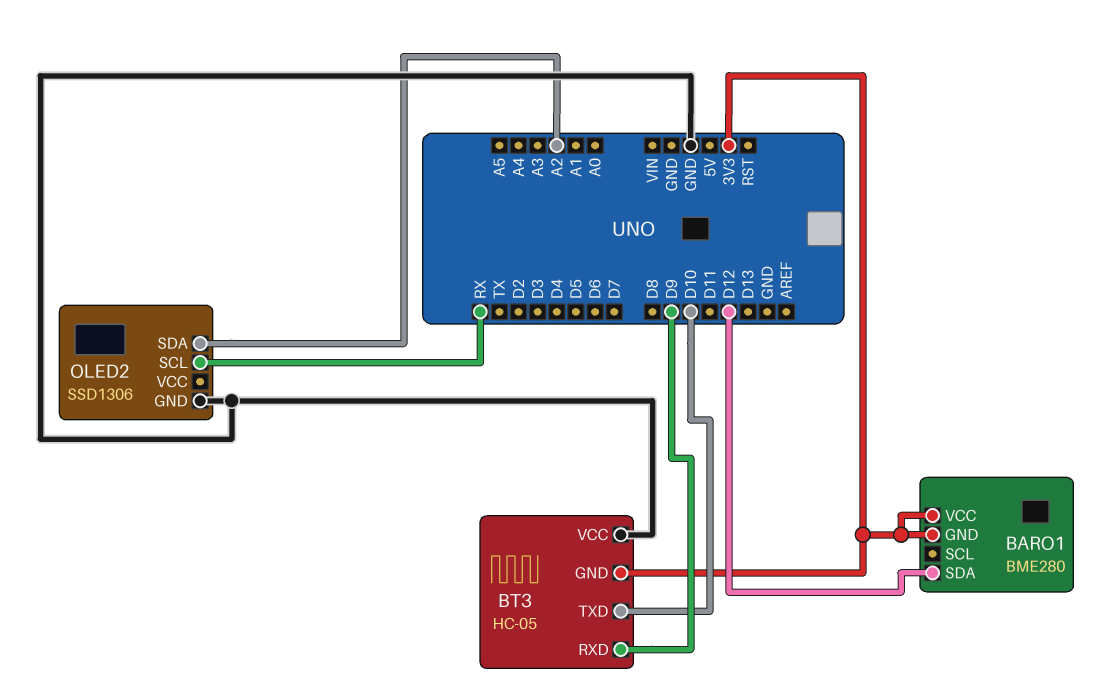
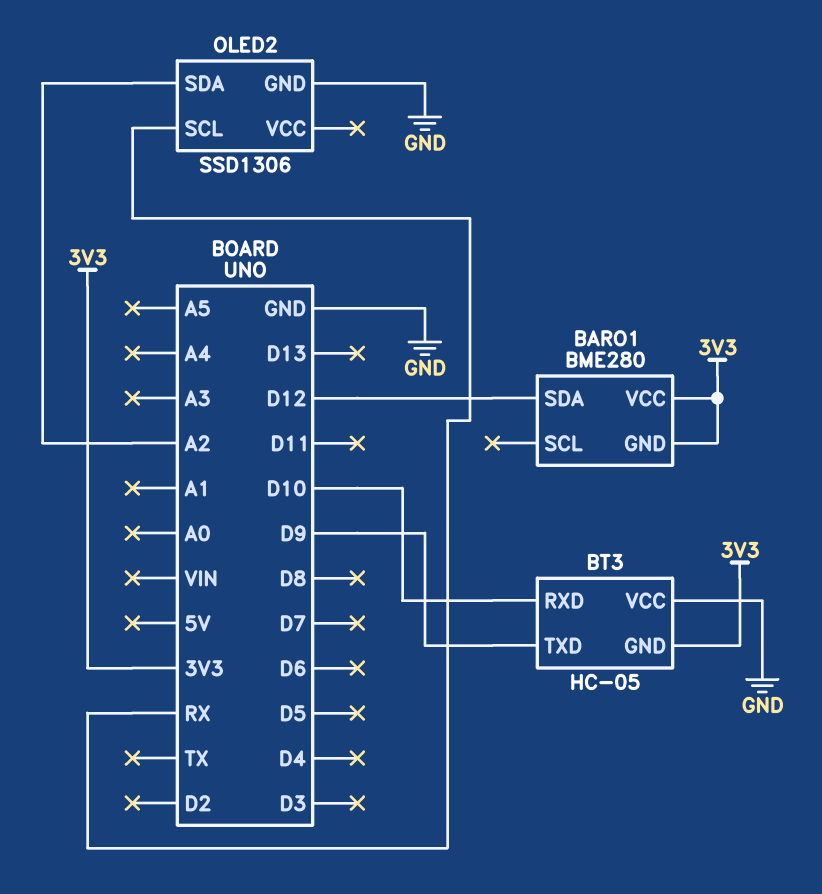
BT3 pin RXD: D9 -> D10
BT3 pin TXD: D10 -> D9

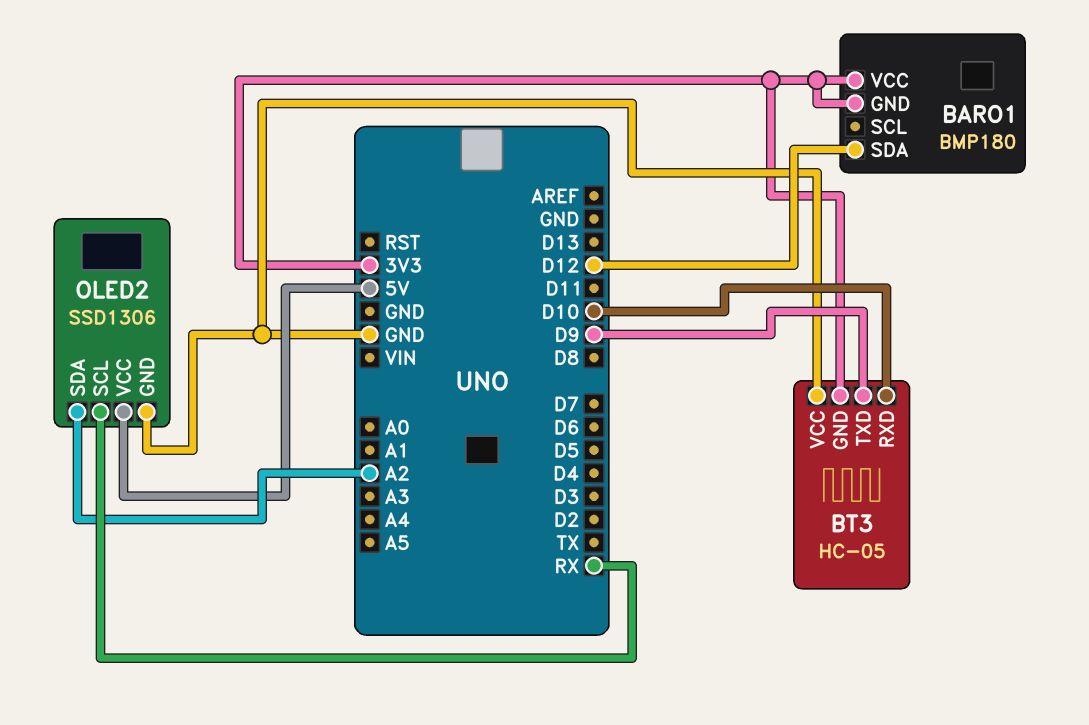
BARO1: BME280 -> BMP180
OLED2 pin VCC: none -> 5V

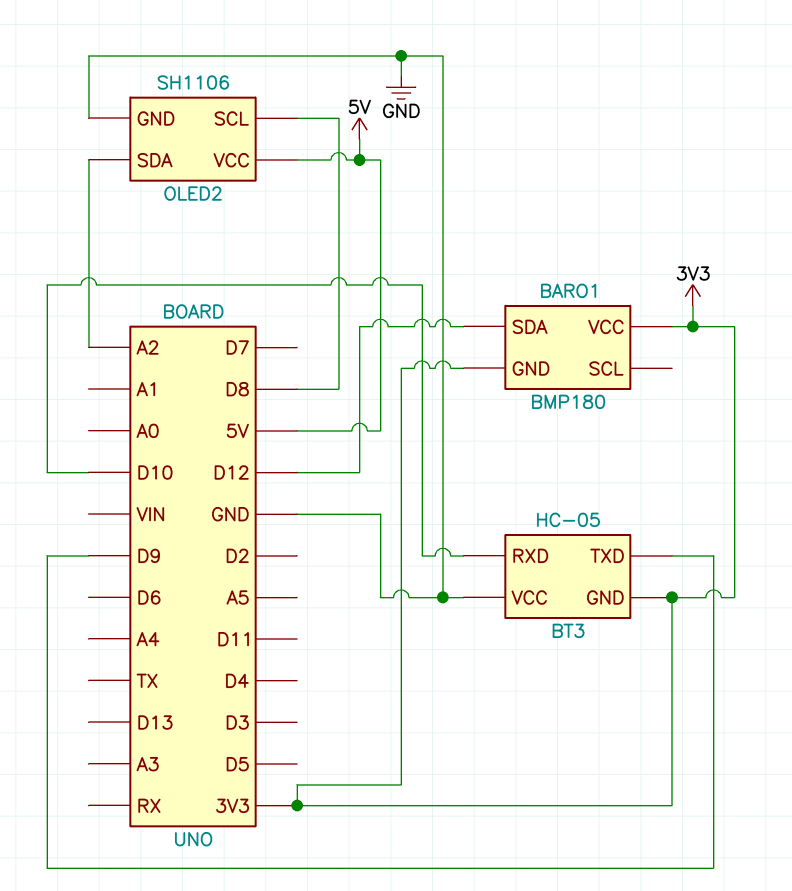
OLED2: SSD1306 -> SH1106
OLED2 pin SCL: RX -> D8

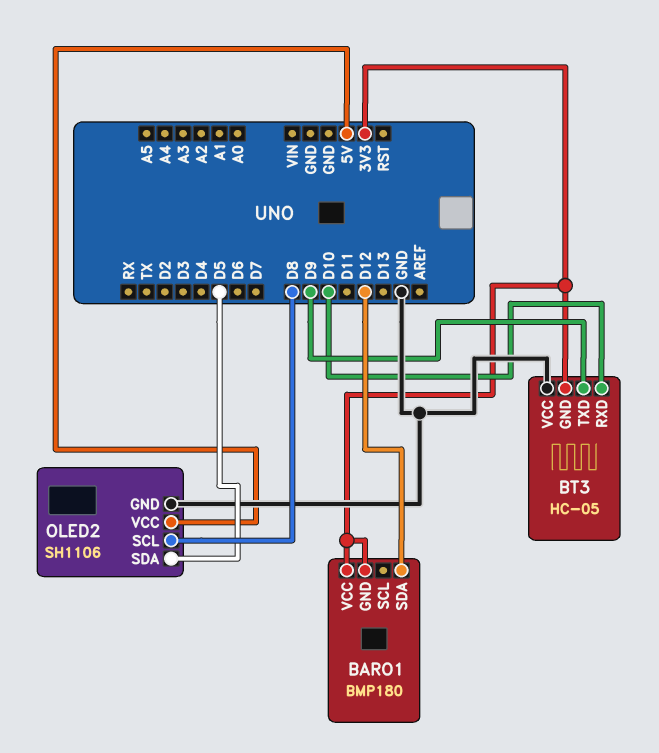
OLED2 pin SDA: A2 -> D5

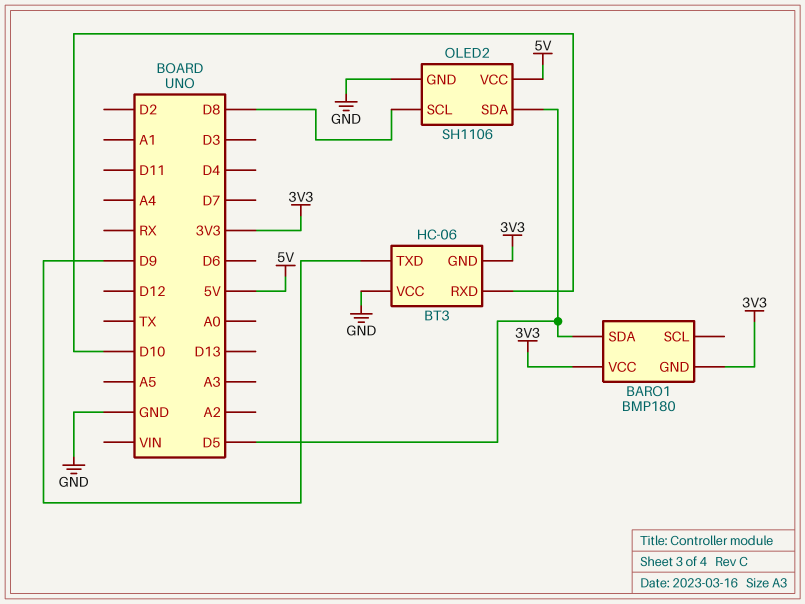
BARO1 pin SDA: D12 -> D5
BT3: HC-05 -> HC-06

